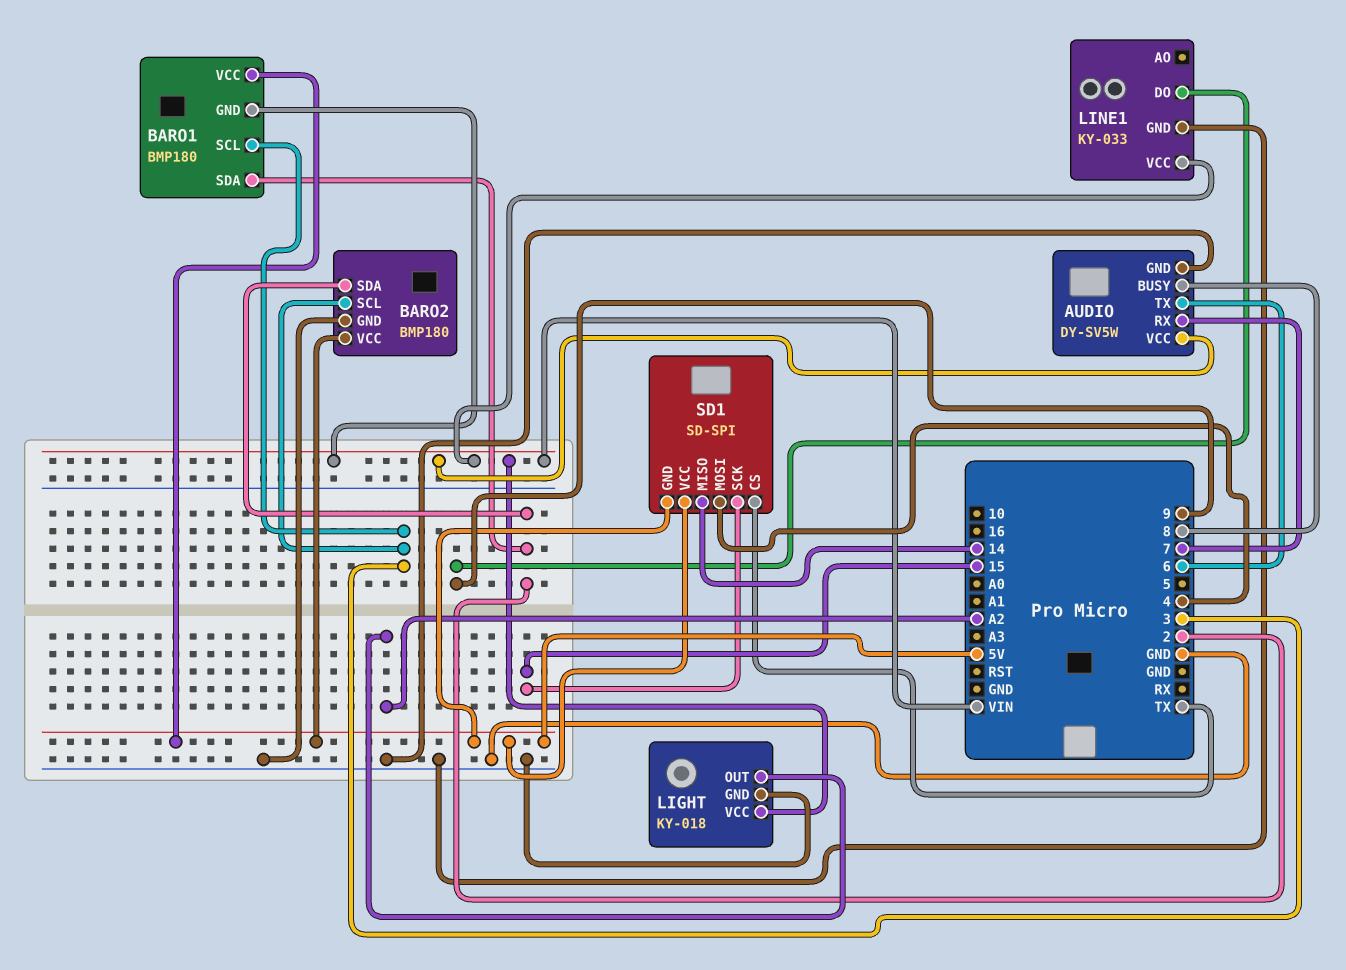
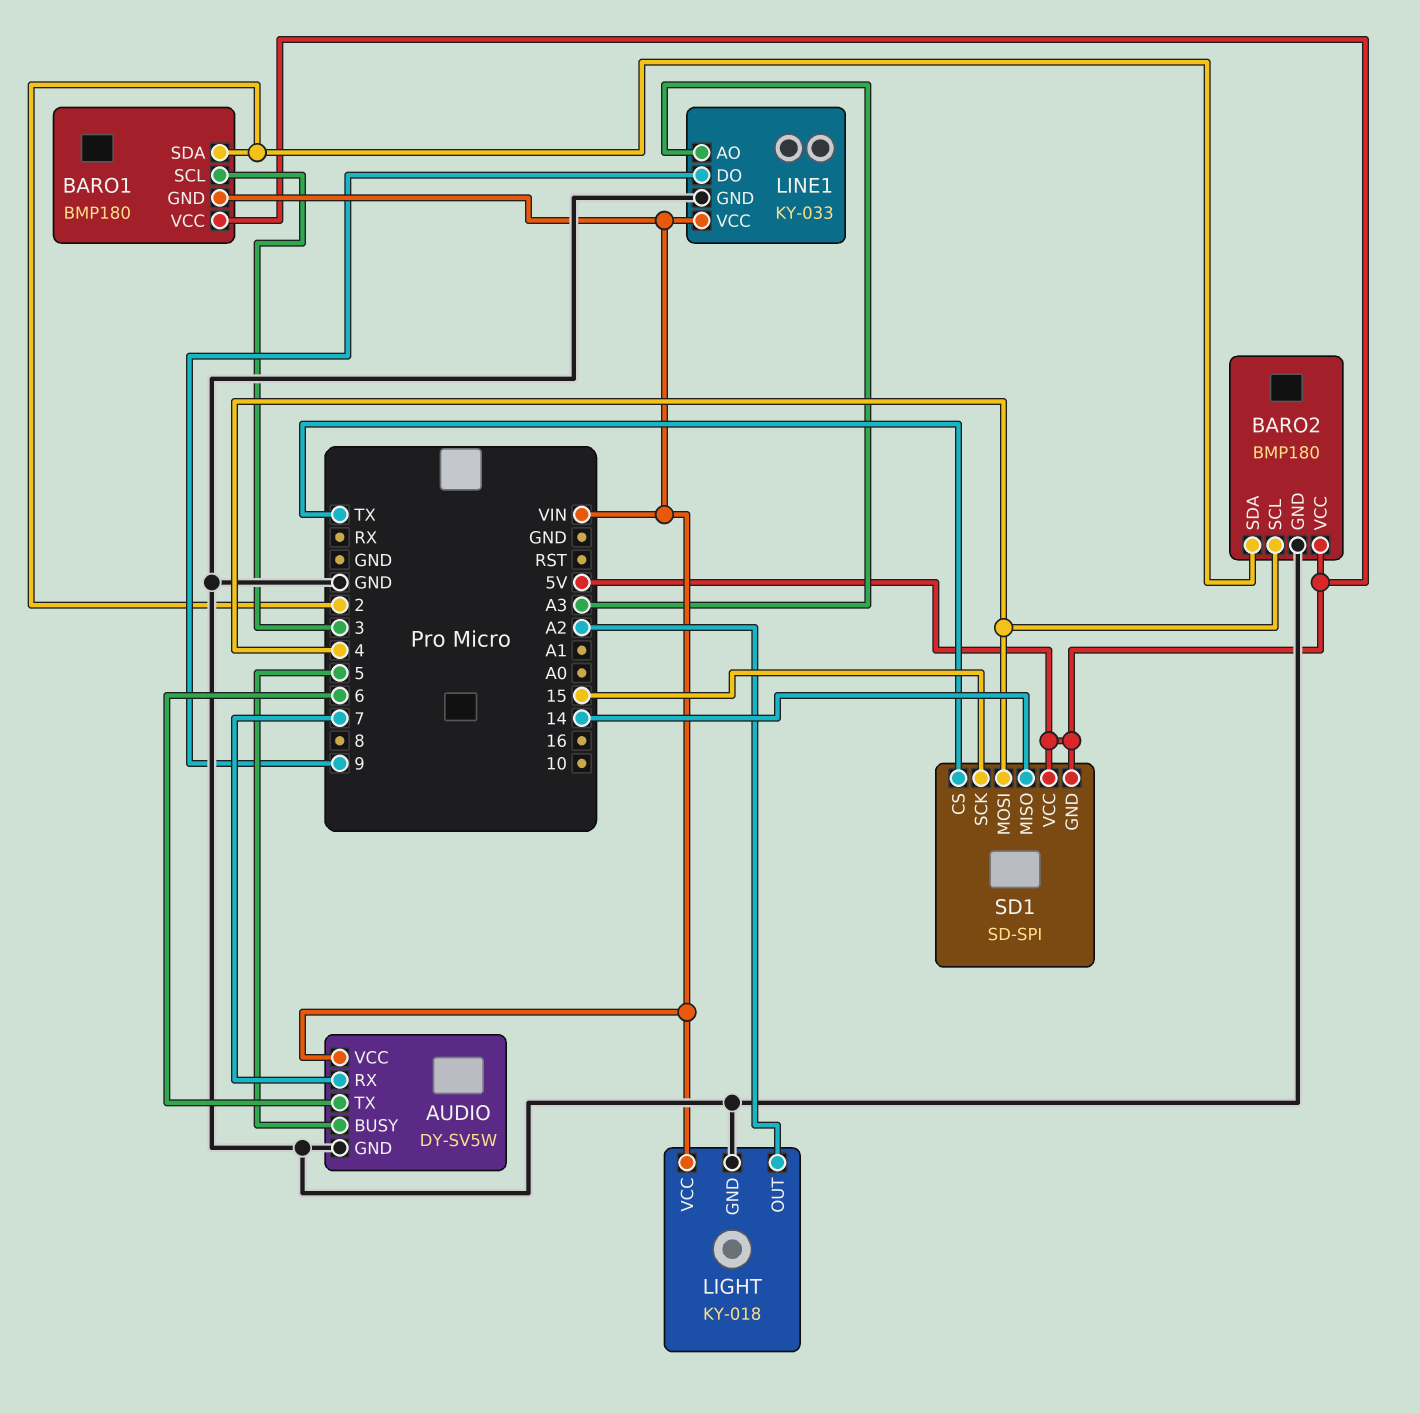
AUDIO pin BUSY: 8 -> 5
BARO2 pin SCL: 3 -> 4
LINE1 pin AO: none -> A3

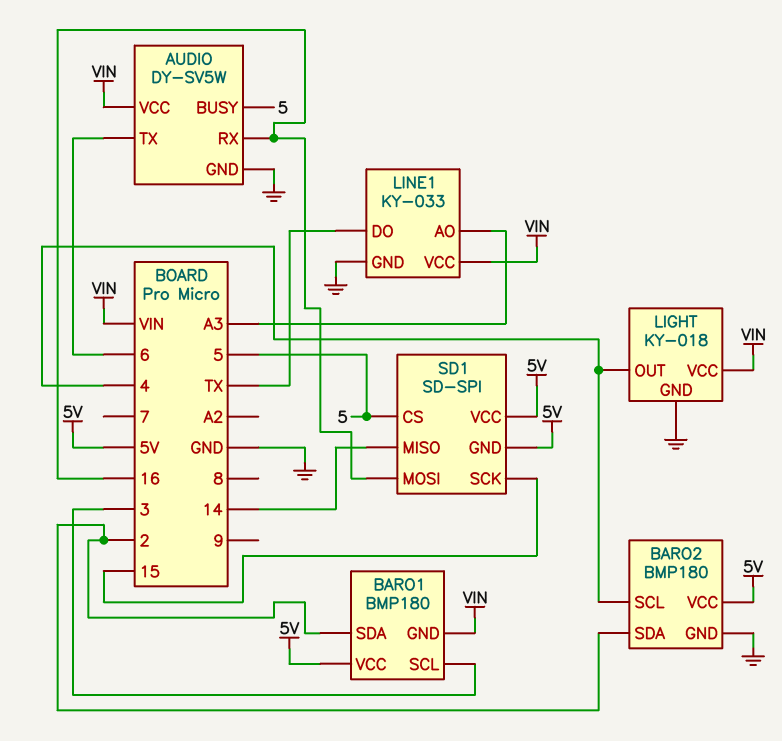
AUDIO pin RX: 7 -> 16
LIGHT pin OUT: A2 -> 4
LINE1 pin DO: 9 -> TX
SD1 pin CS: TX -> 5
SD1 pin MOSI: 4 -> 16

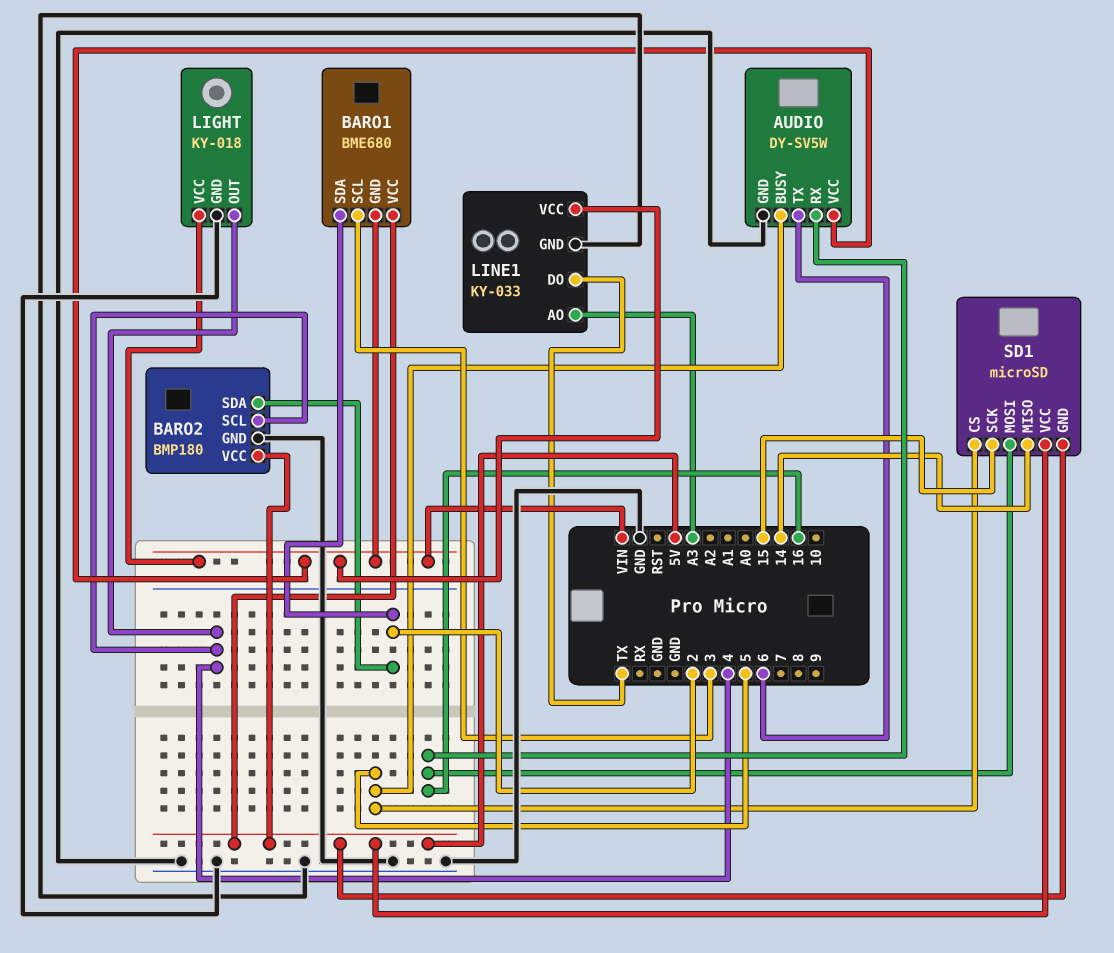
BARO1: BMP180 -> BME680
SD1: SD-SPI -> microSD

